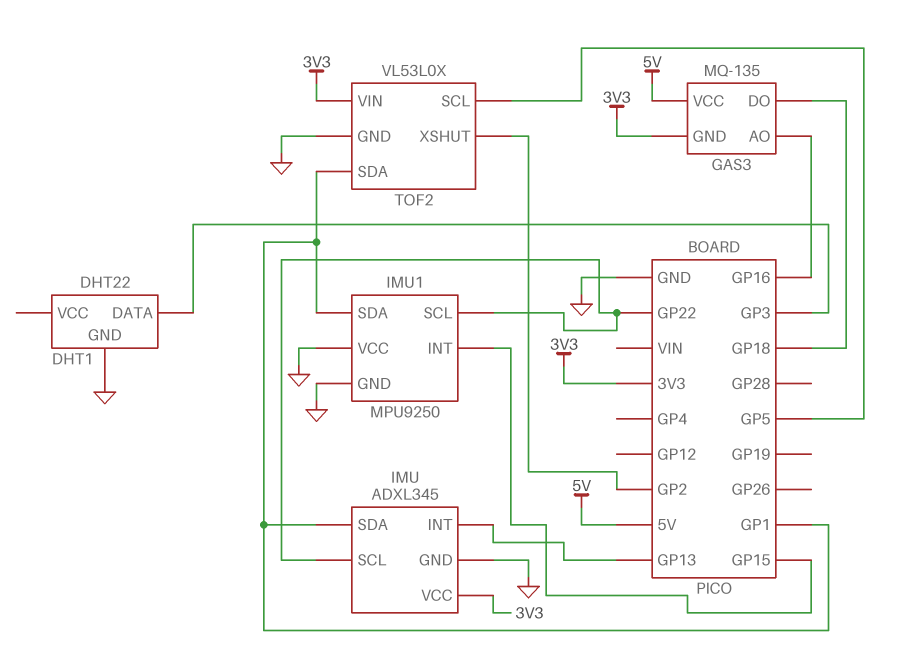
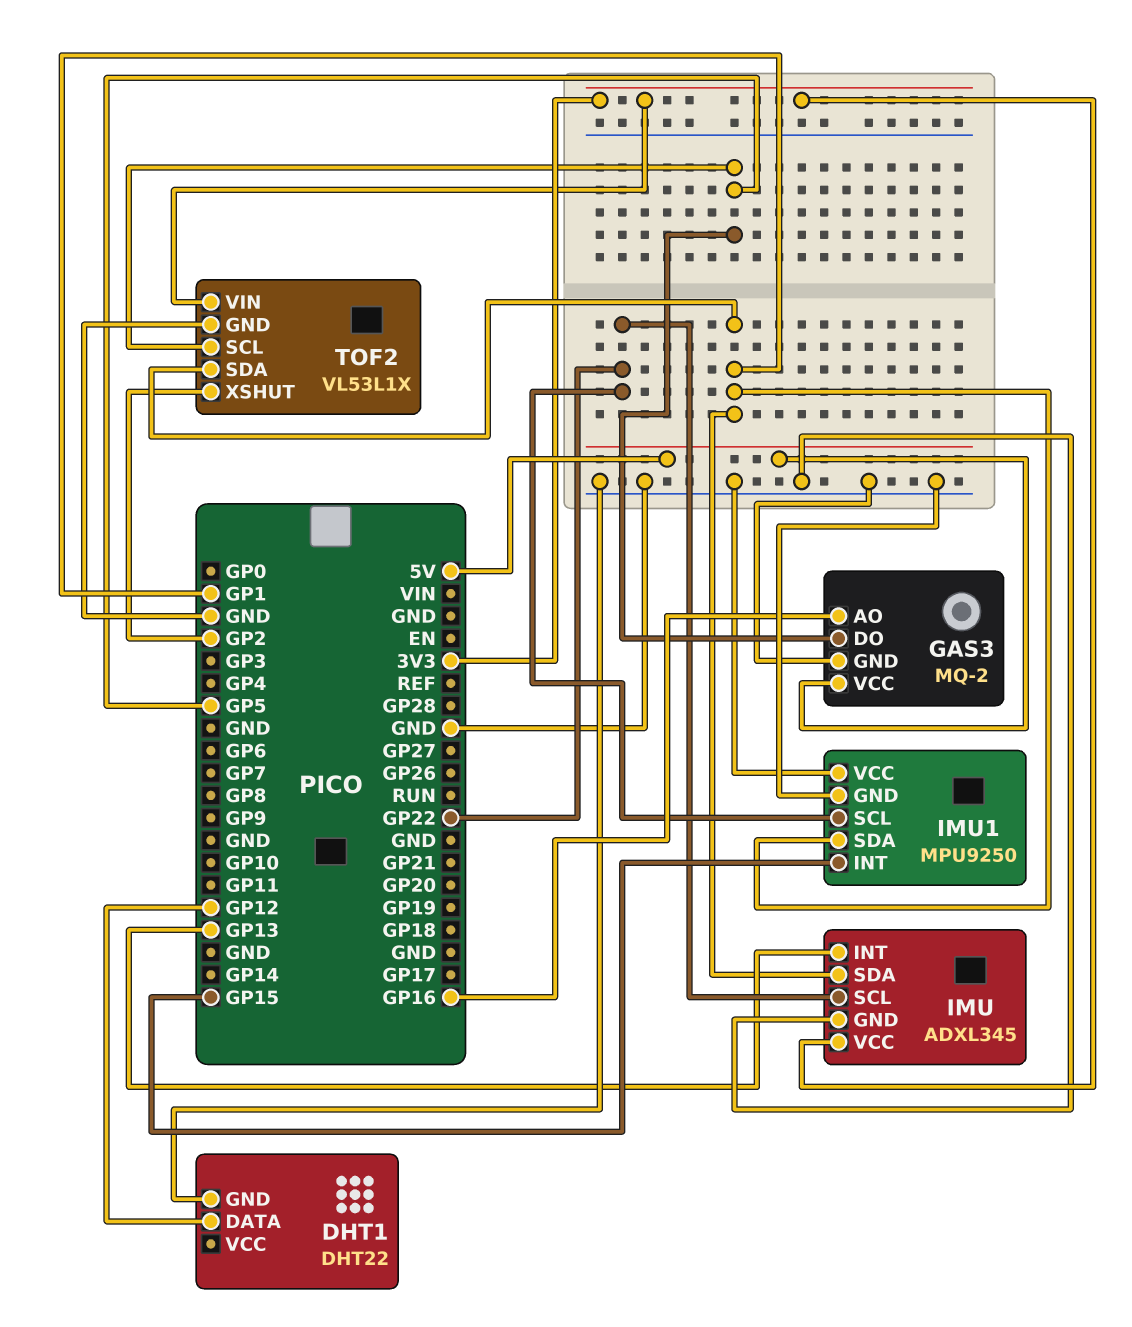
DHT1 pin DATA: GP3 -> GP12
GAS3: MQ-135 -> MQ-2
GAS3 pin DO: GP18 -> GP5
GAS3 pin GND: 3V3 -> GND
TOF2: VL53L0X -> VL53L1X

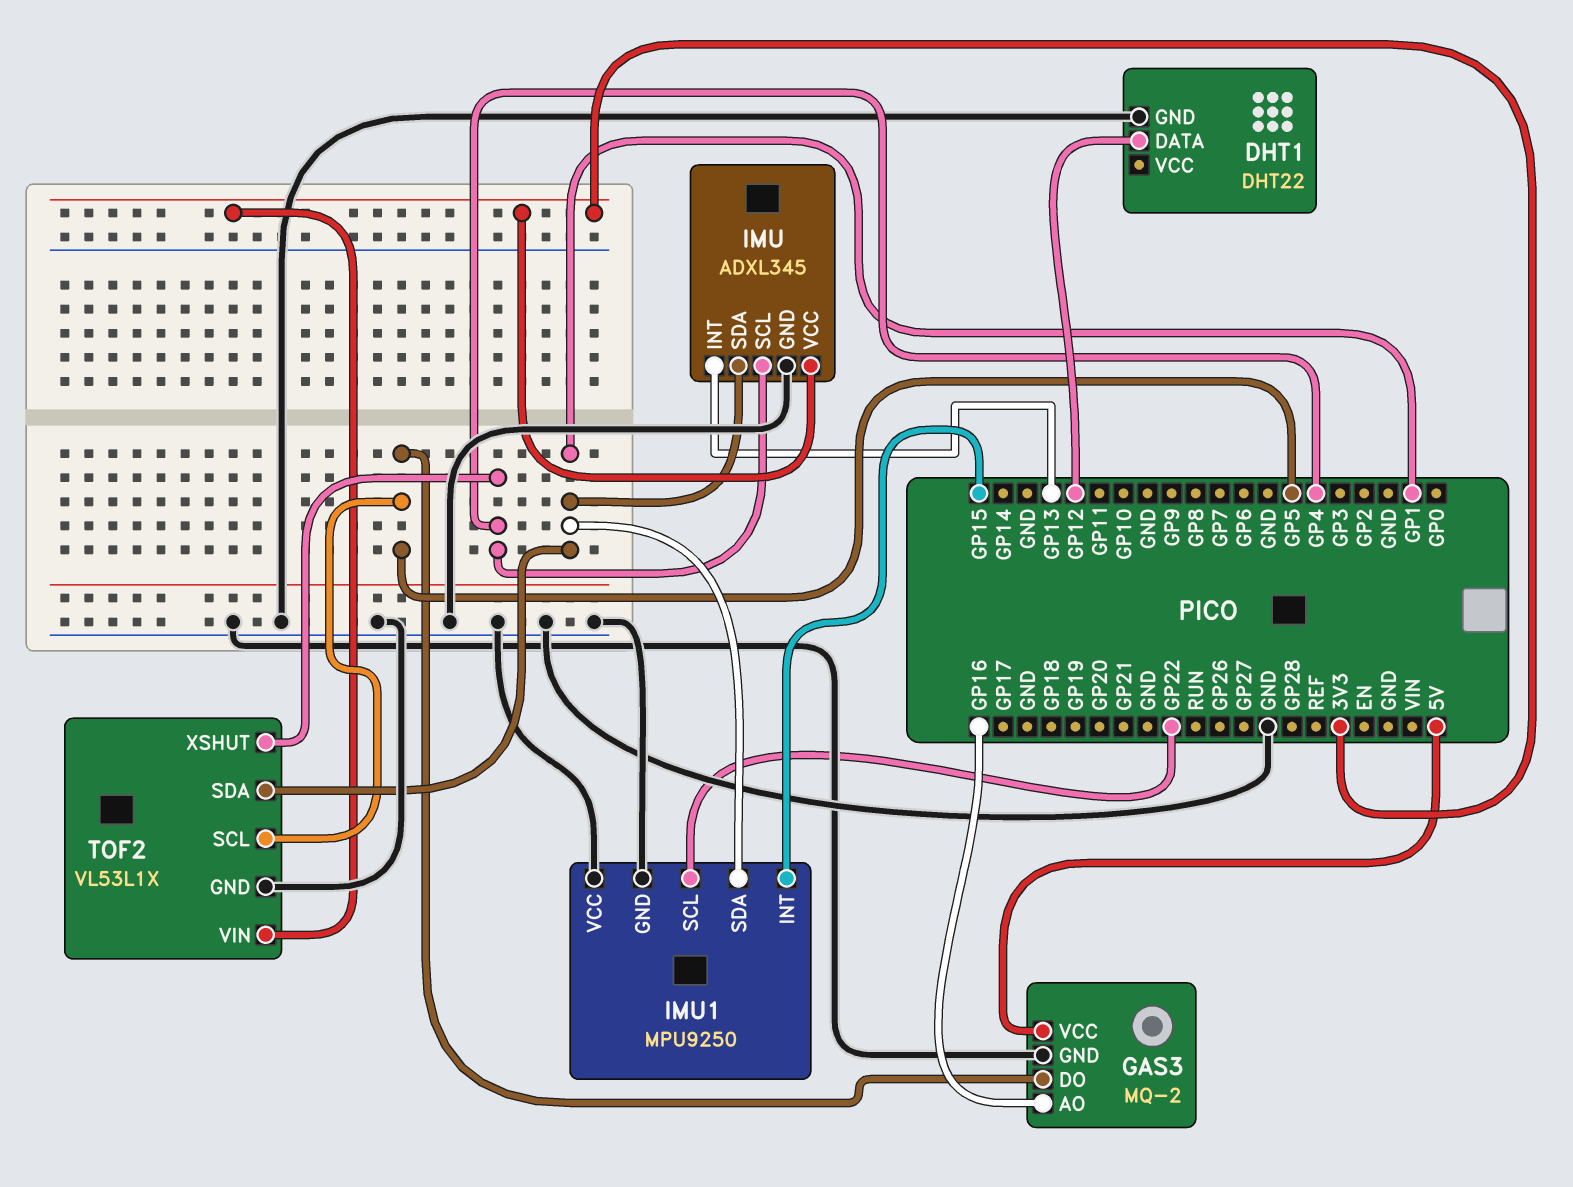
IMU pin SCL: GP22 -> GP4
TOF2 pin XSHUT: GP2 -> GP4

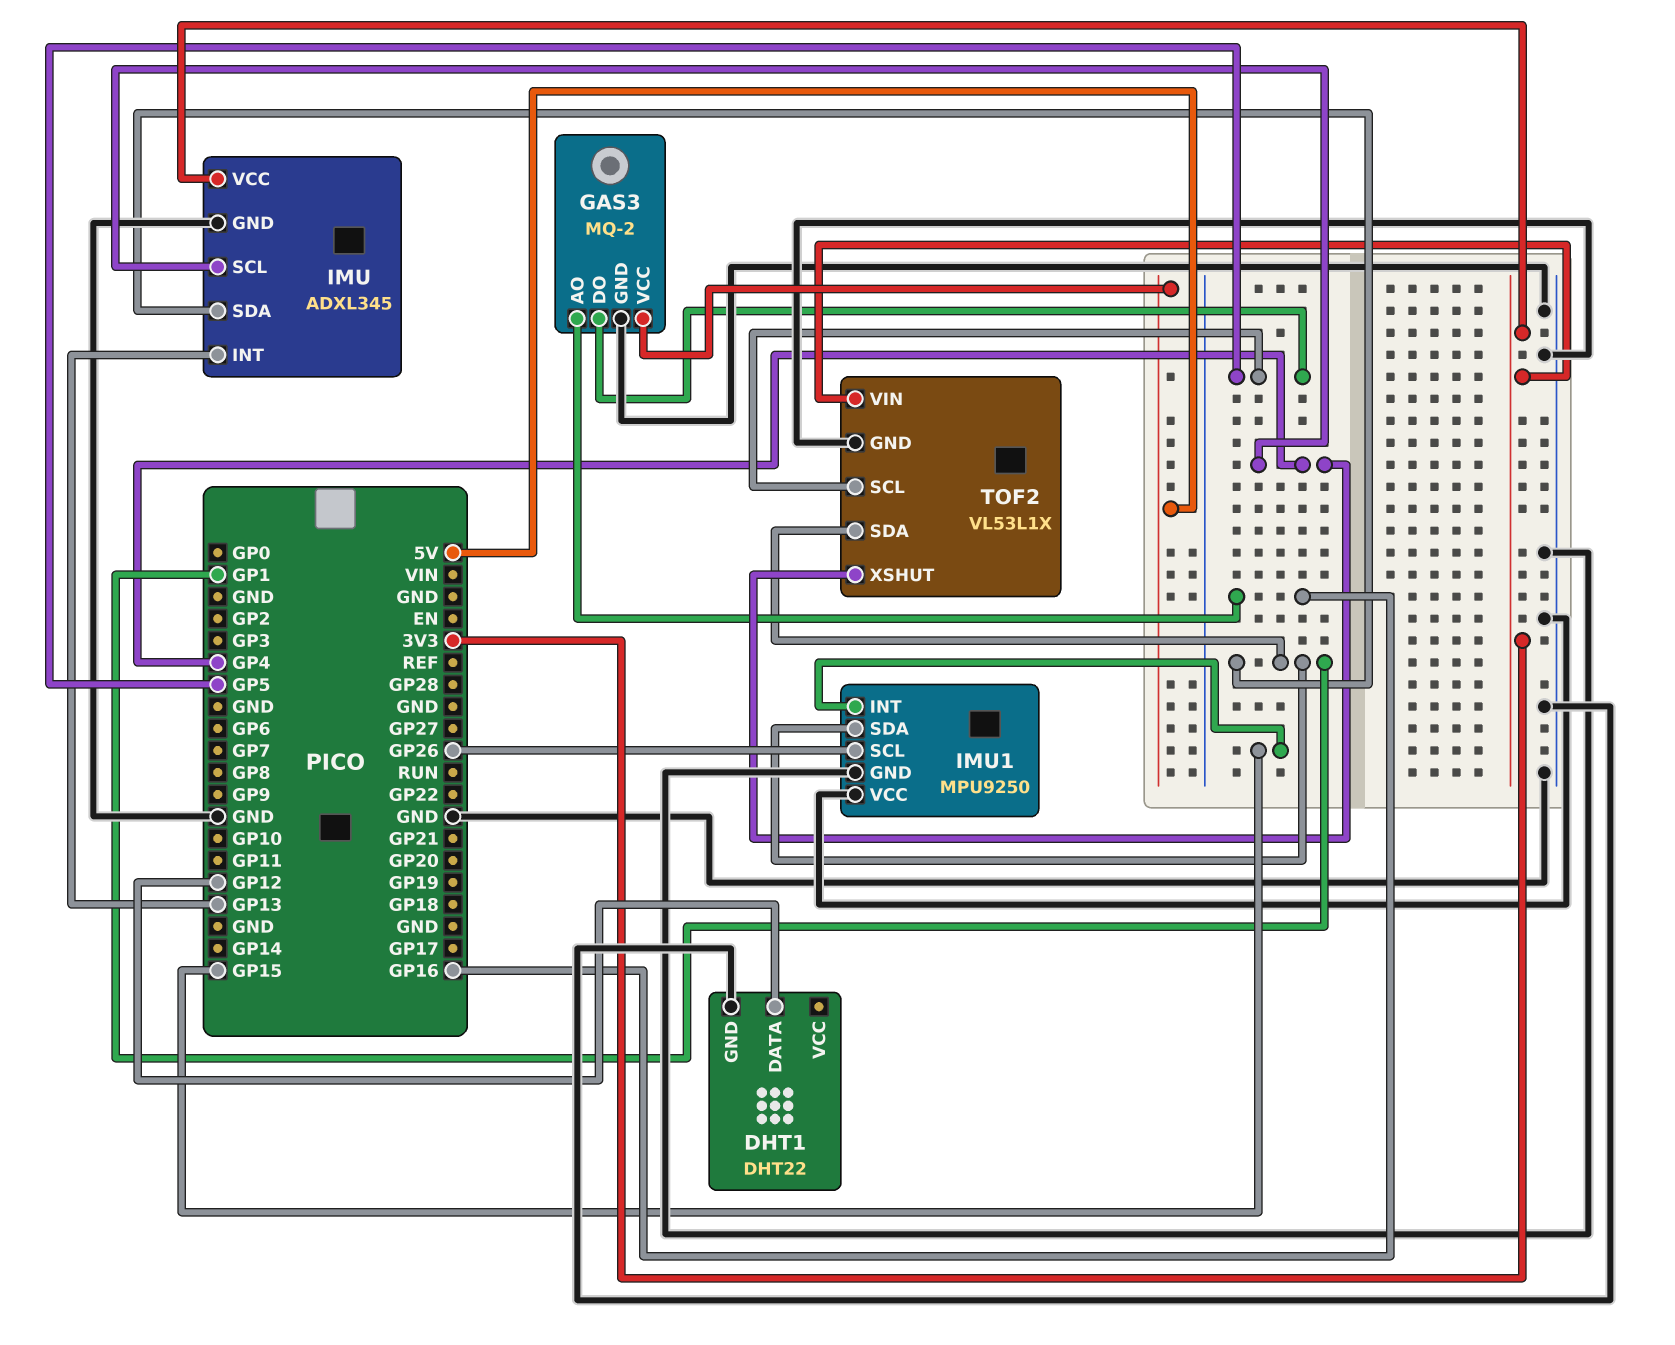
IMU1 pin SCL: GP22 -> GP26

